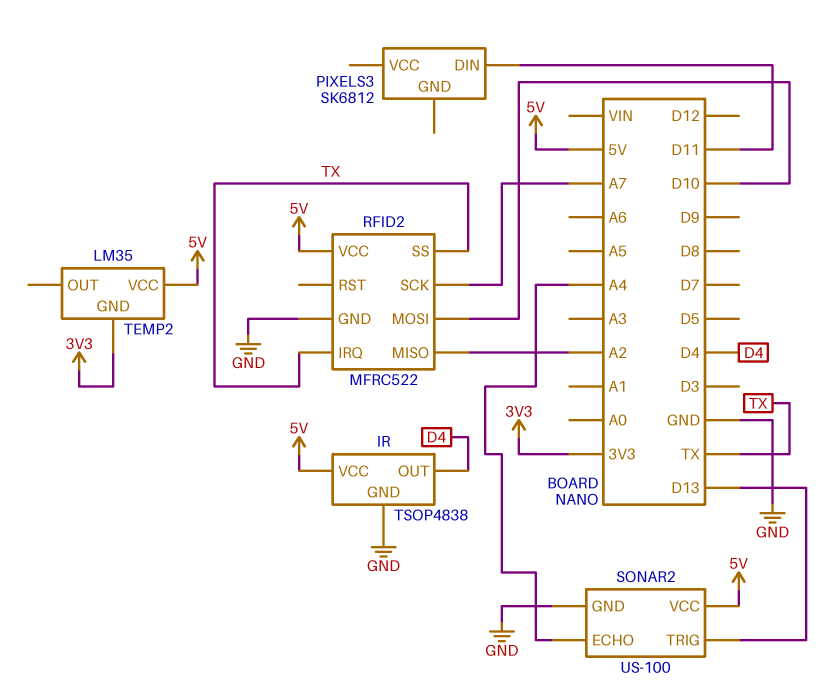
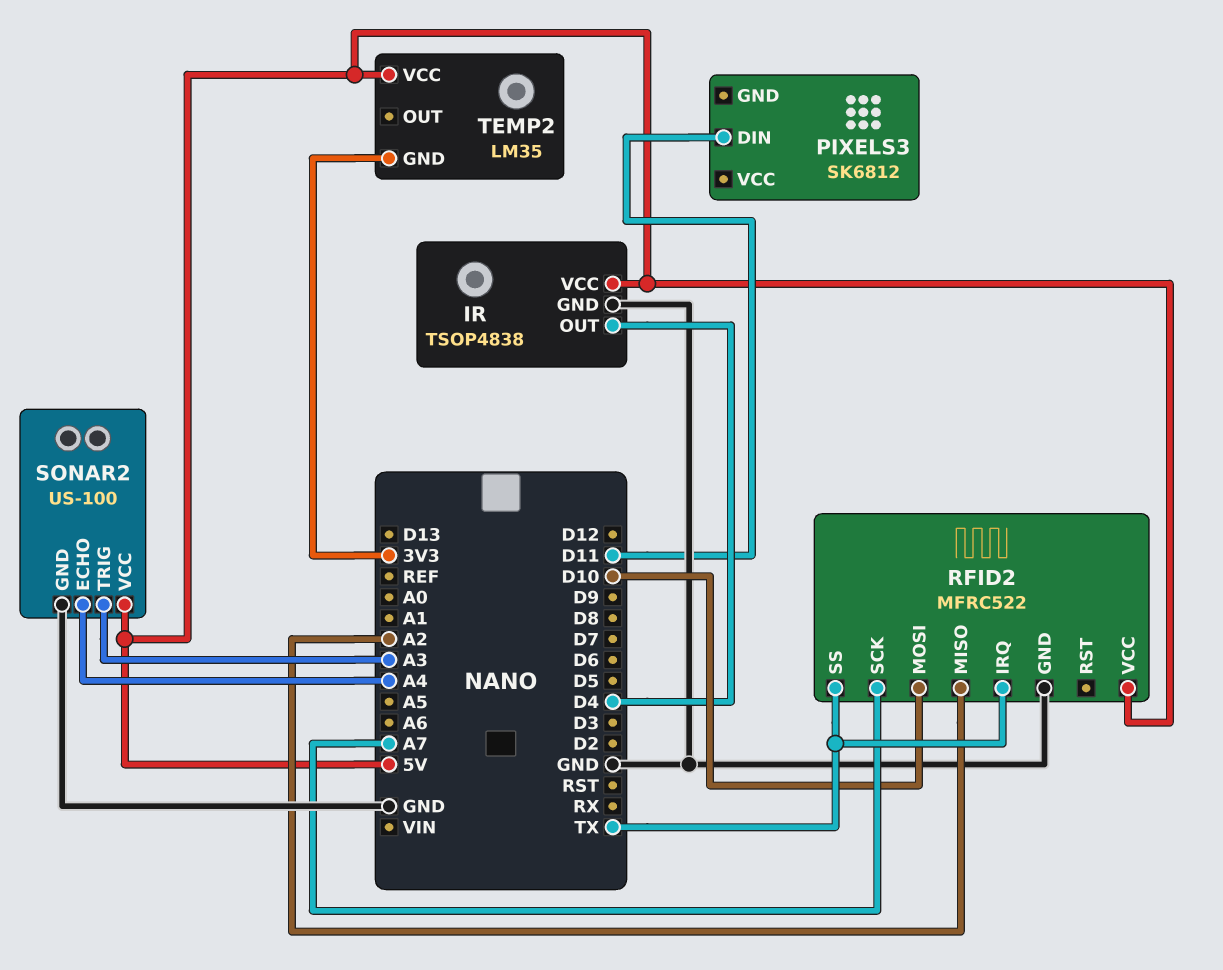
SONAR2 pin TRIG: D13 -> A3

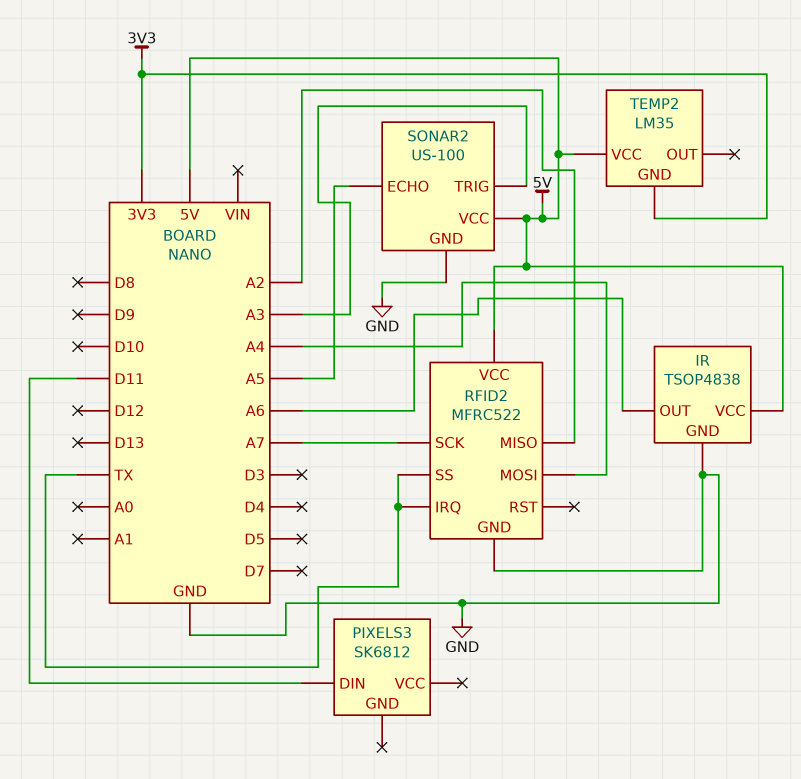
IR pin OUT: D4 -> A6
RFID2 pin MOSI: D10 -> A4
SONAR2 pin ECHO: A4 -> A5

